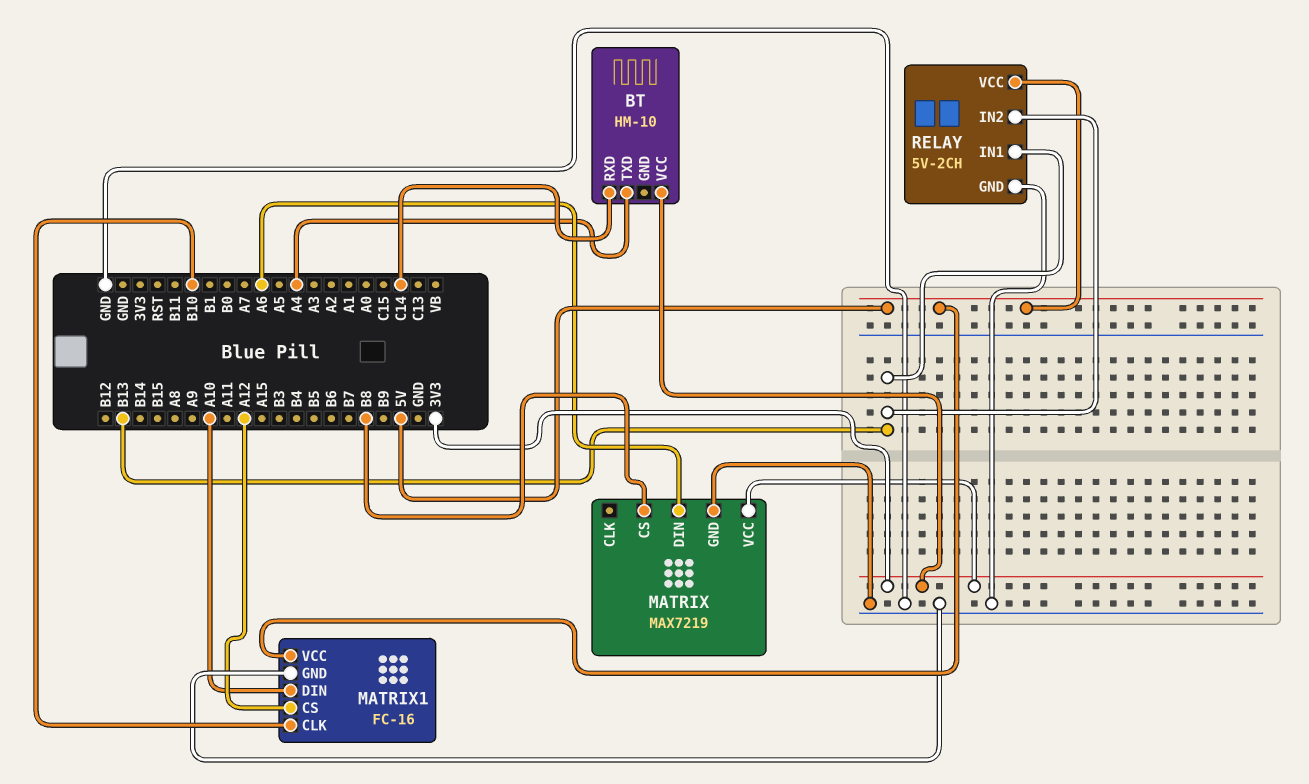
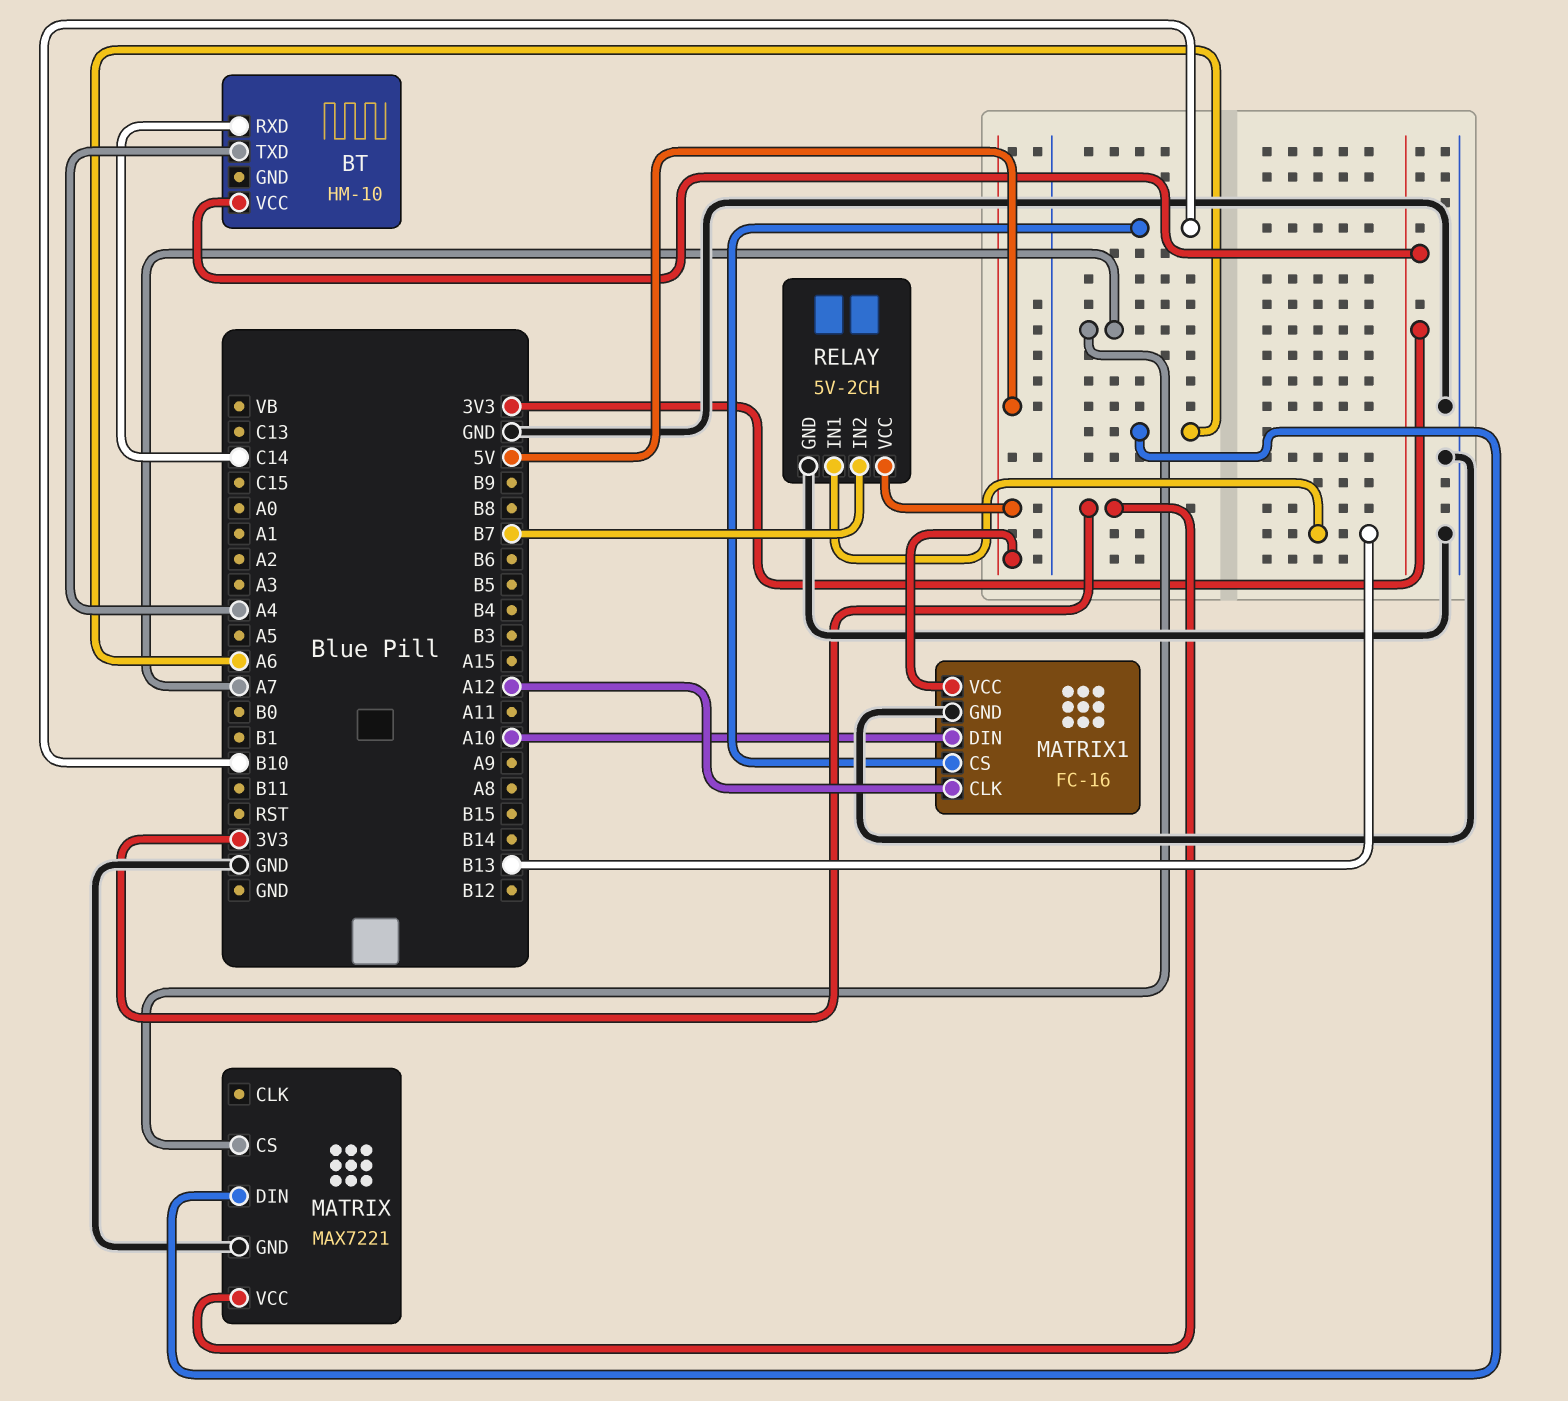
MATRIX: MAX7219 -> MAX7221
MATRIX pin CS: B8 -> A7
MATRIX1 pin CLK: B10 -> A12
MATRIX1 pin CS: A12 -> B10
RELAY pin IN2: B13 -> B7

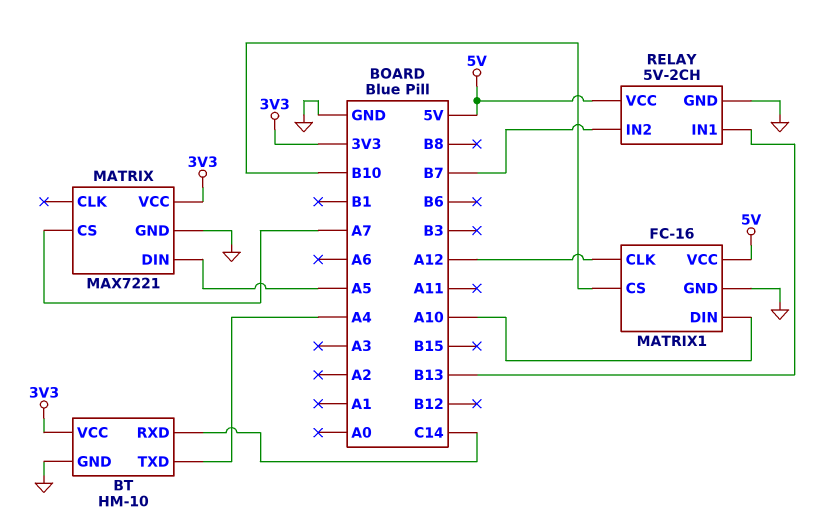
BT pin GND: none -> GND
MATRIX pin DIN: A6 -> A5

